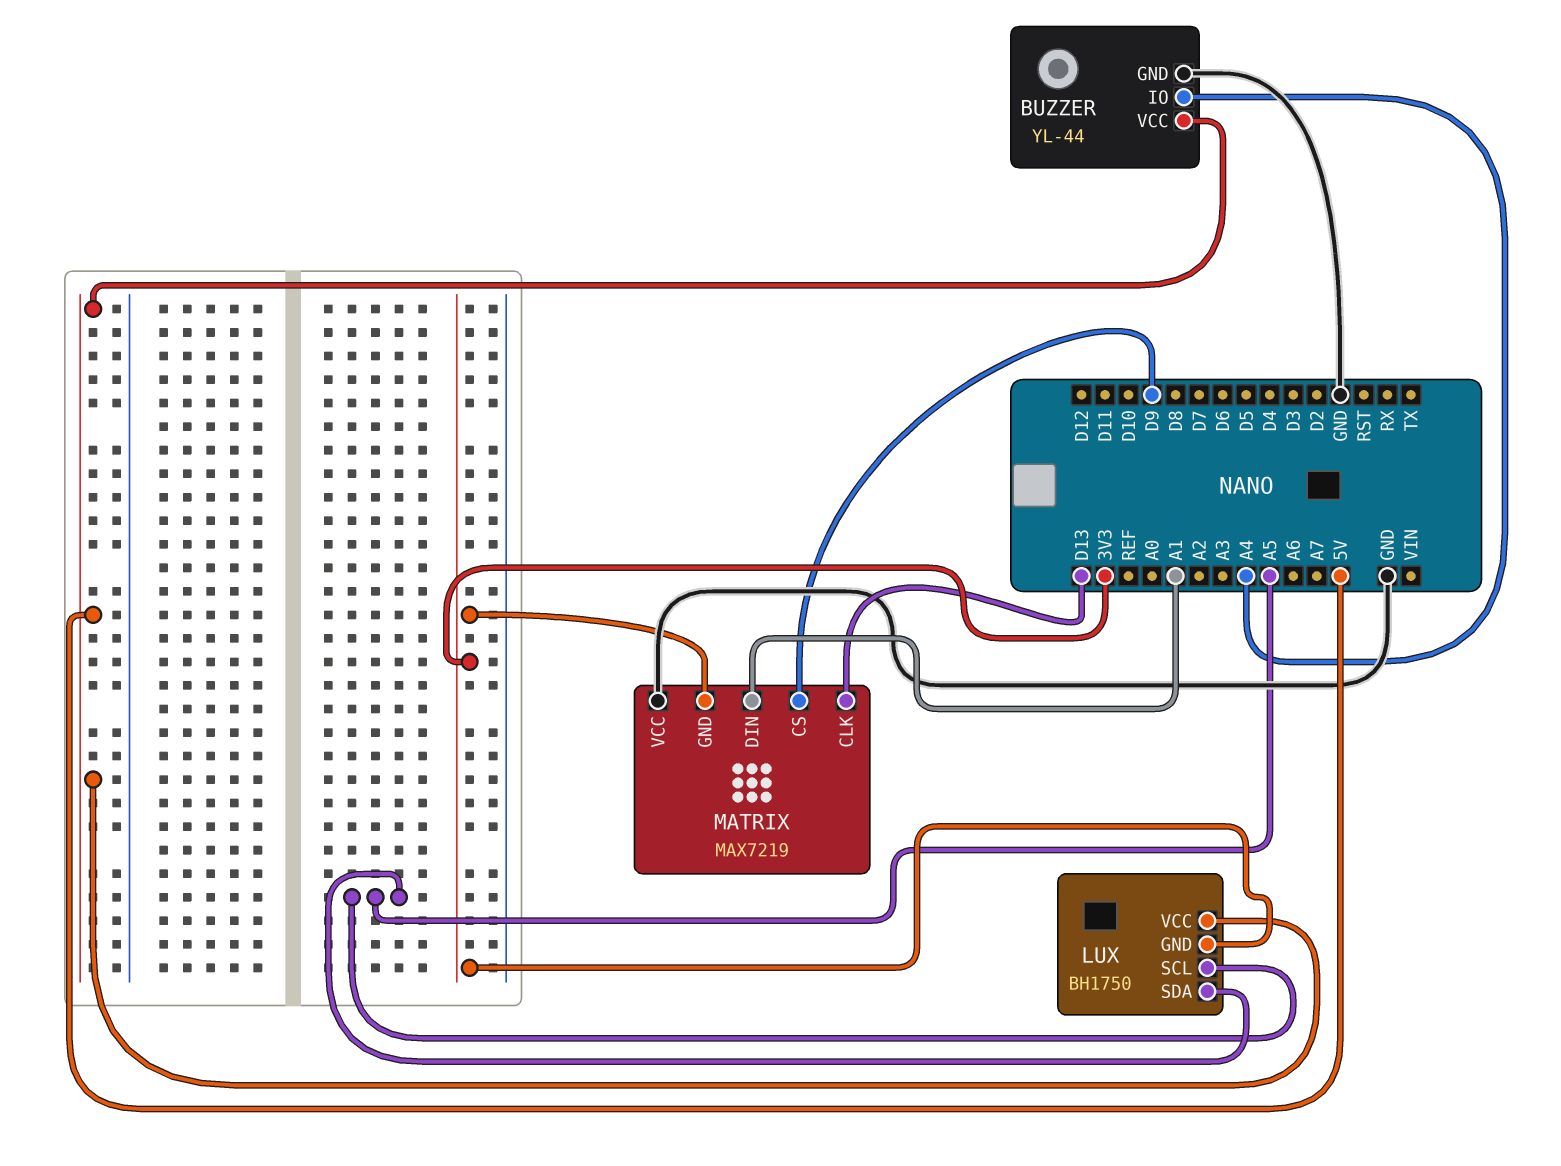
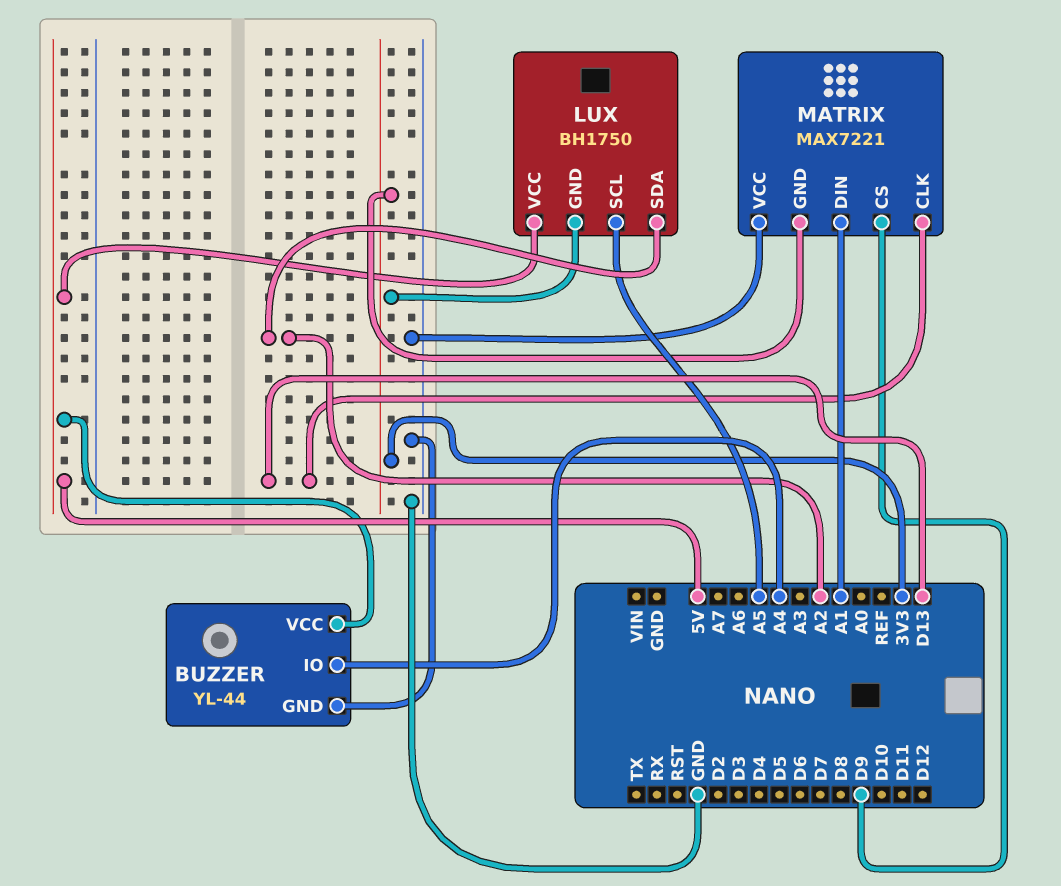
LUX pin SDA: A5 -> A2
MATRIX: MAX7219 -> MAX7221

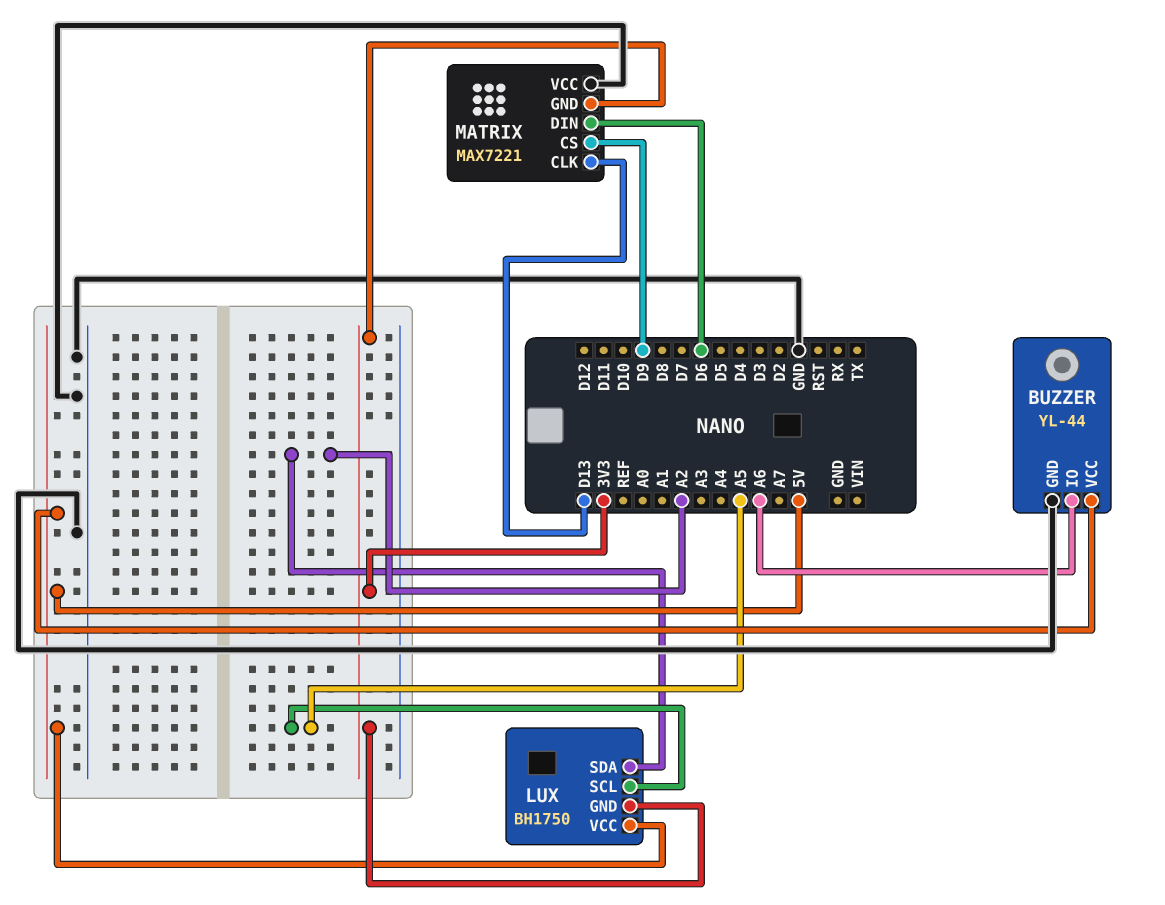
BUZZER pin IO: A4 -> A6
MATRIX pin DIN: A1 -> D6

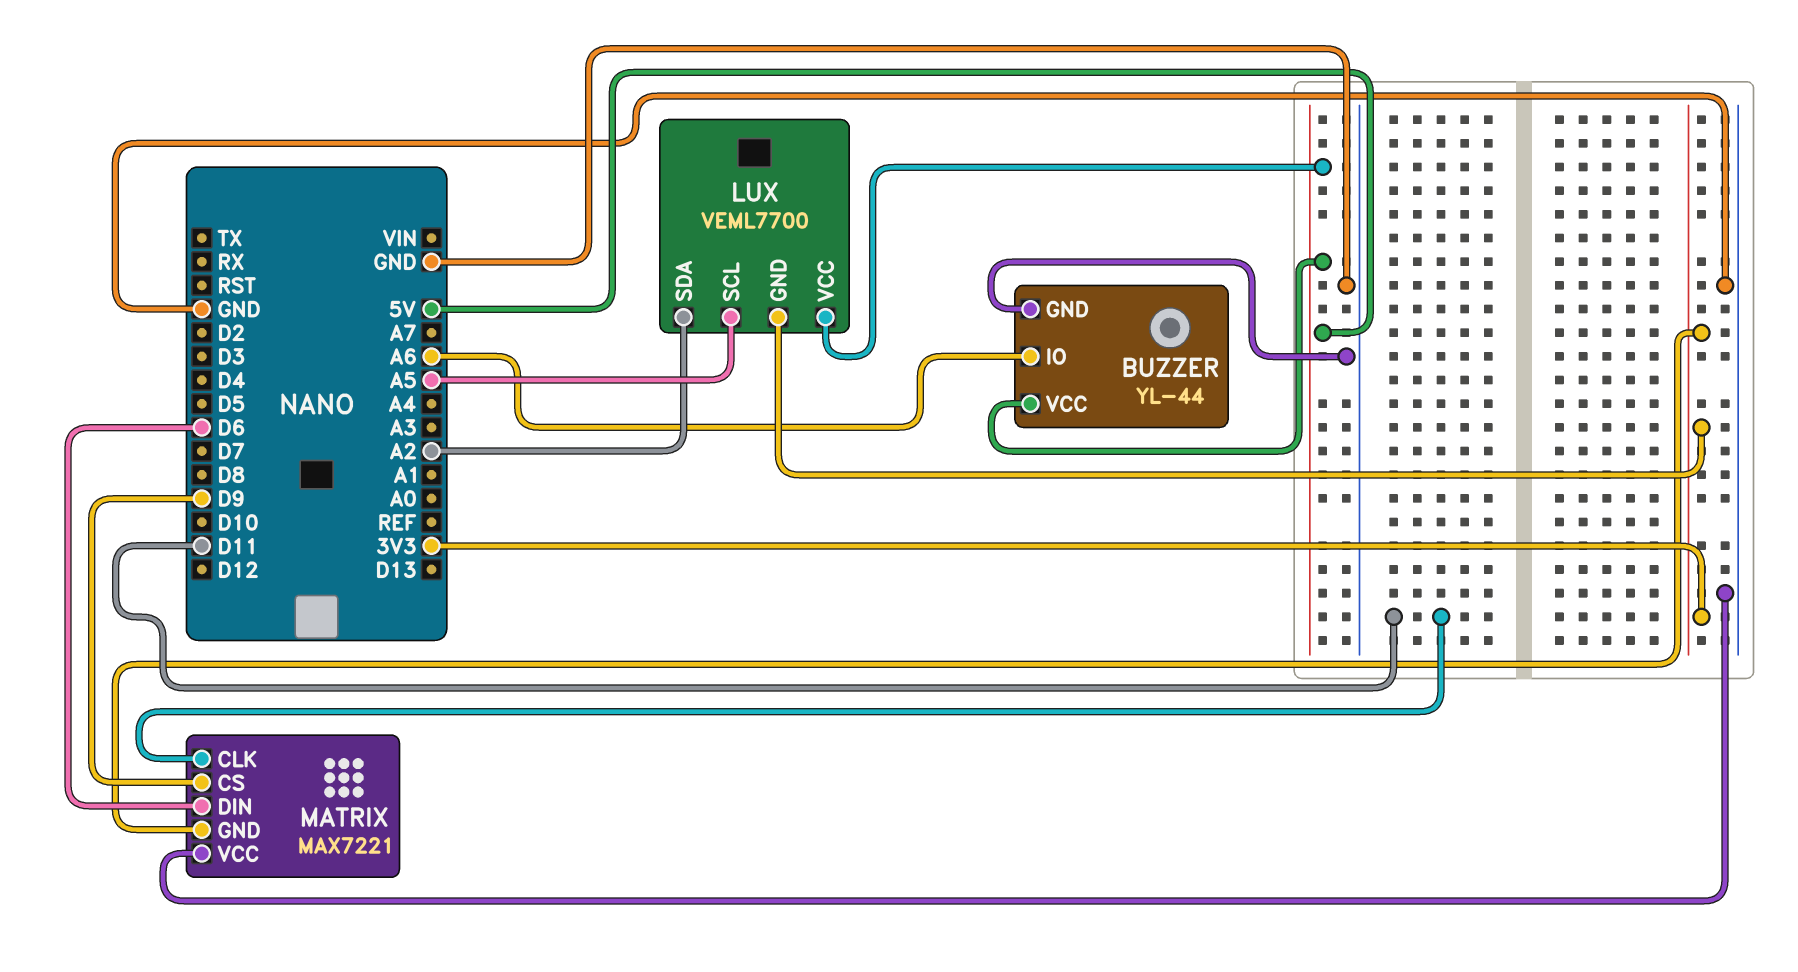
LUX: BH1750 -> VEML7700
MATRIX pin CLK: D13 -> D11

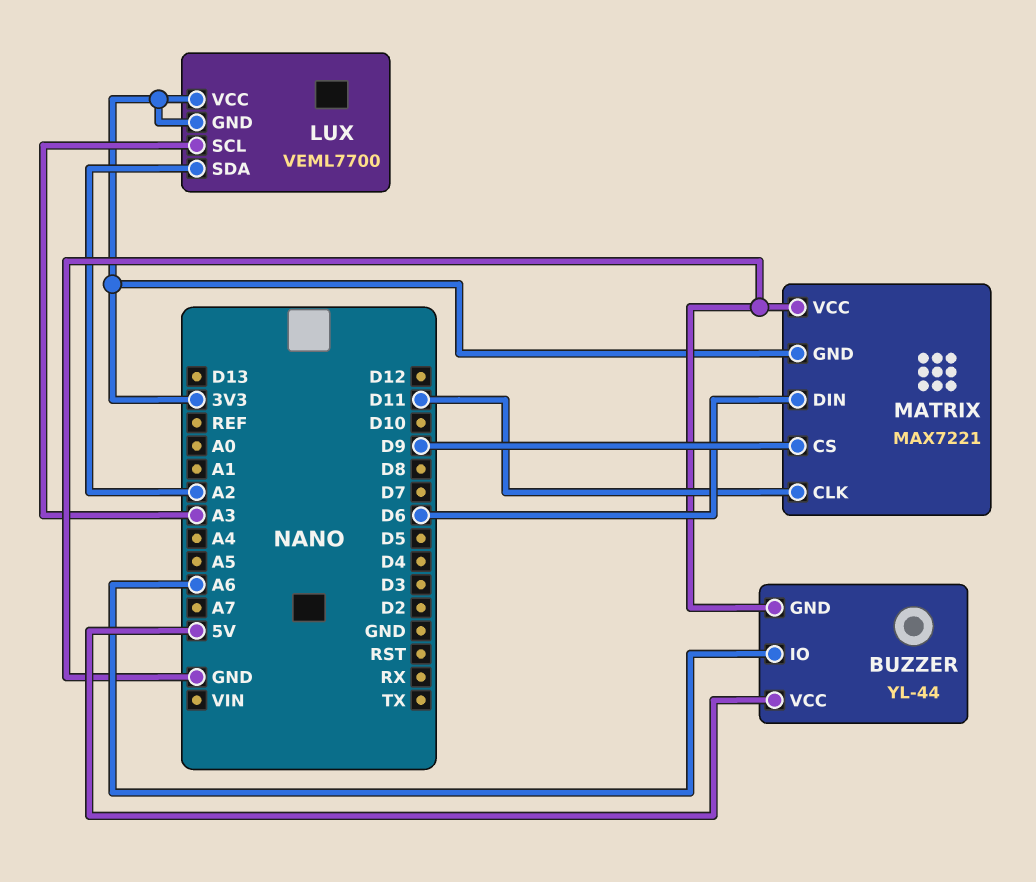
LUX pin SCL: A5 -> A3
LUX pin VCC: 5V -> 3V3

